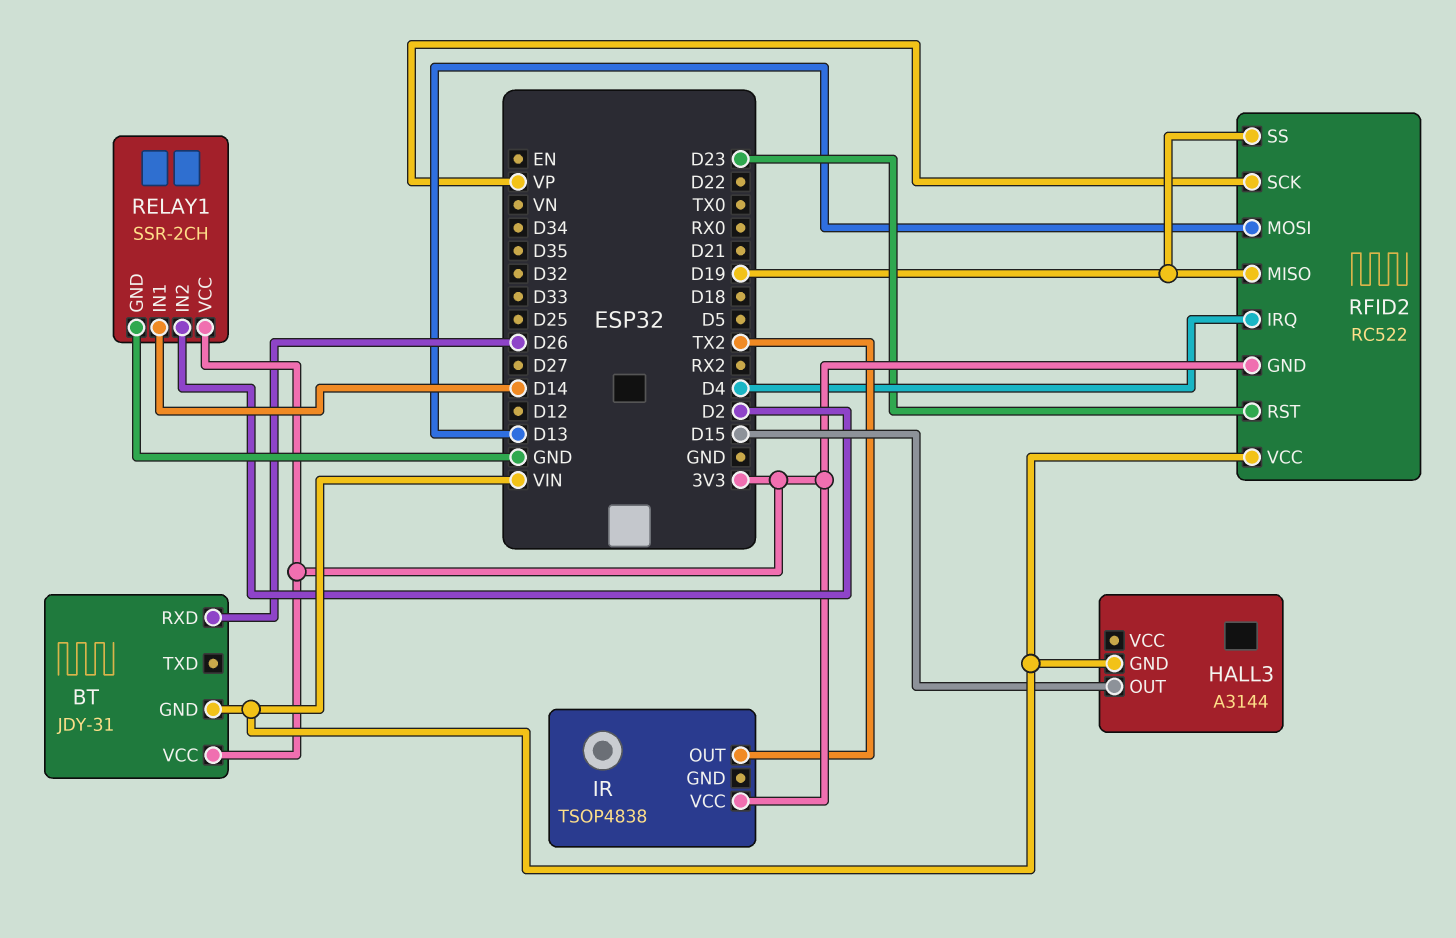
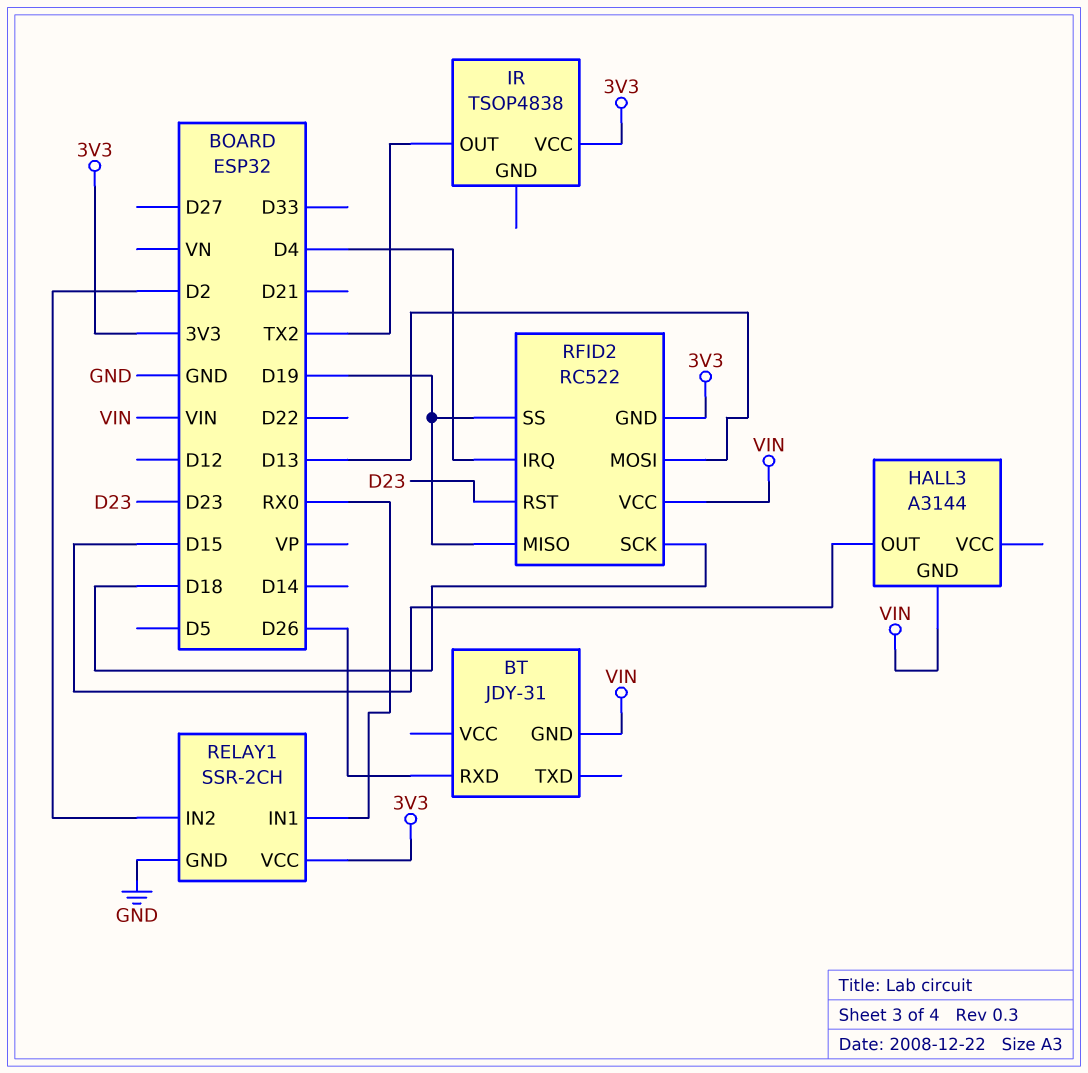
BT pin VCC: 3V3 -> none
RELAY1 pin IN1: D14 -> RX0
RFID2 pin SCK: VP -> D18

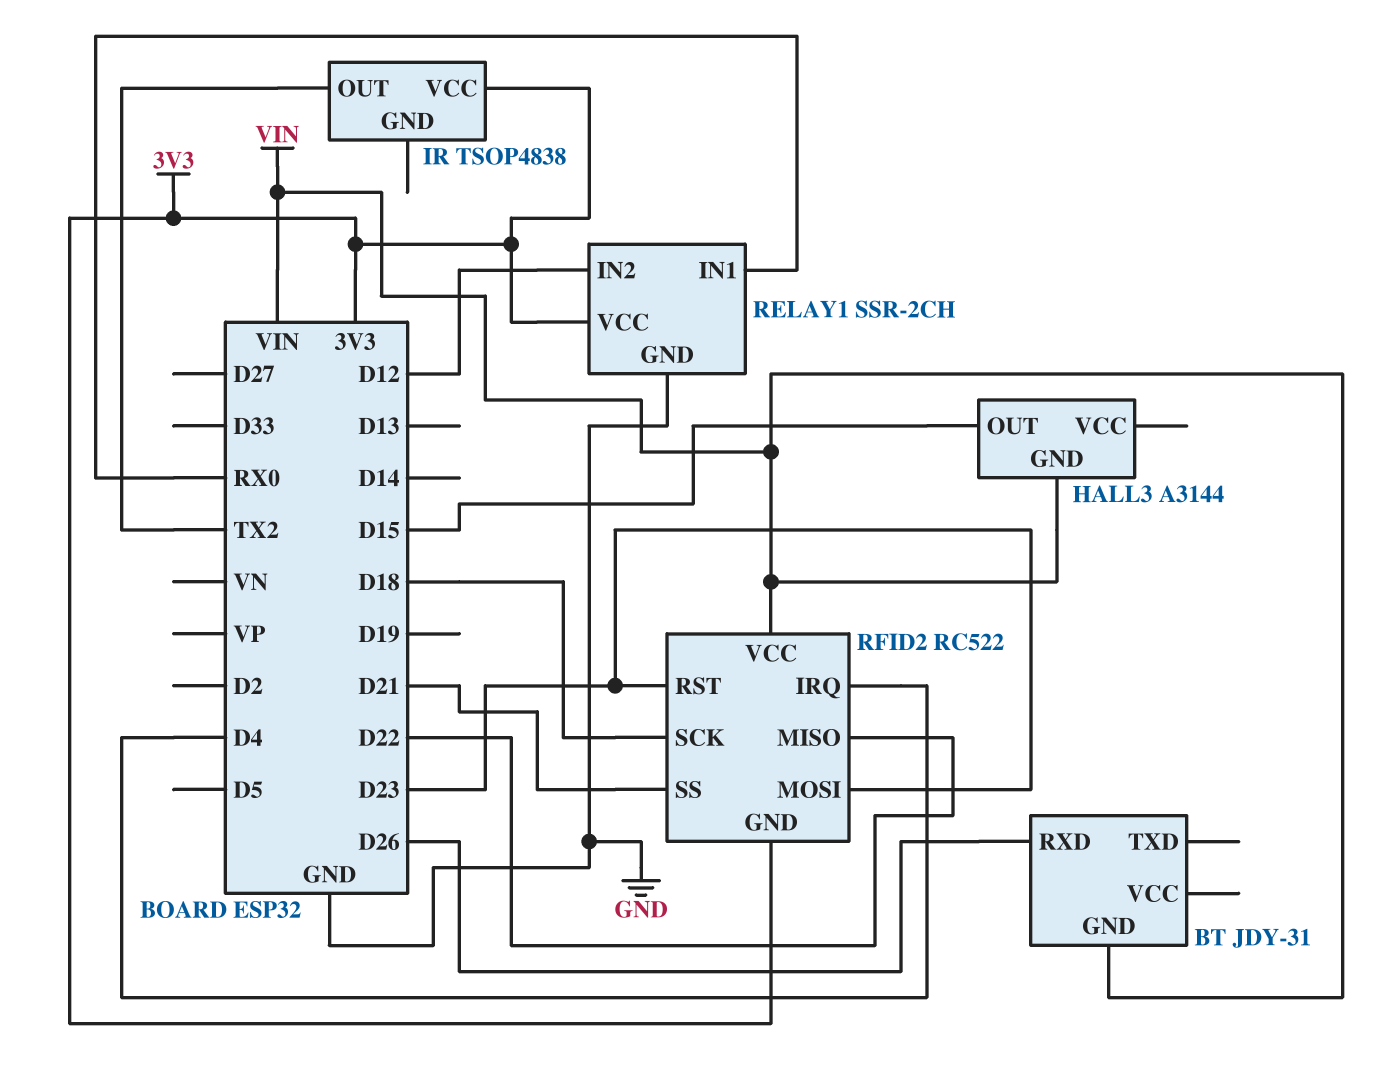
RELAY1 pin IN2: D2 -> D12
RFID2 pin MISO: D19 -> D22
RFID2 pin MOSI: D13 -> D23
RFID2 pin SS: D19 -> D21

